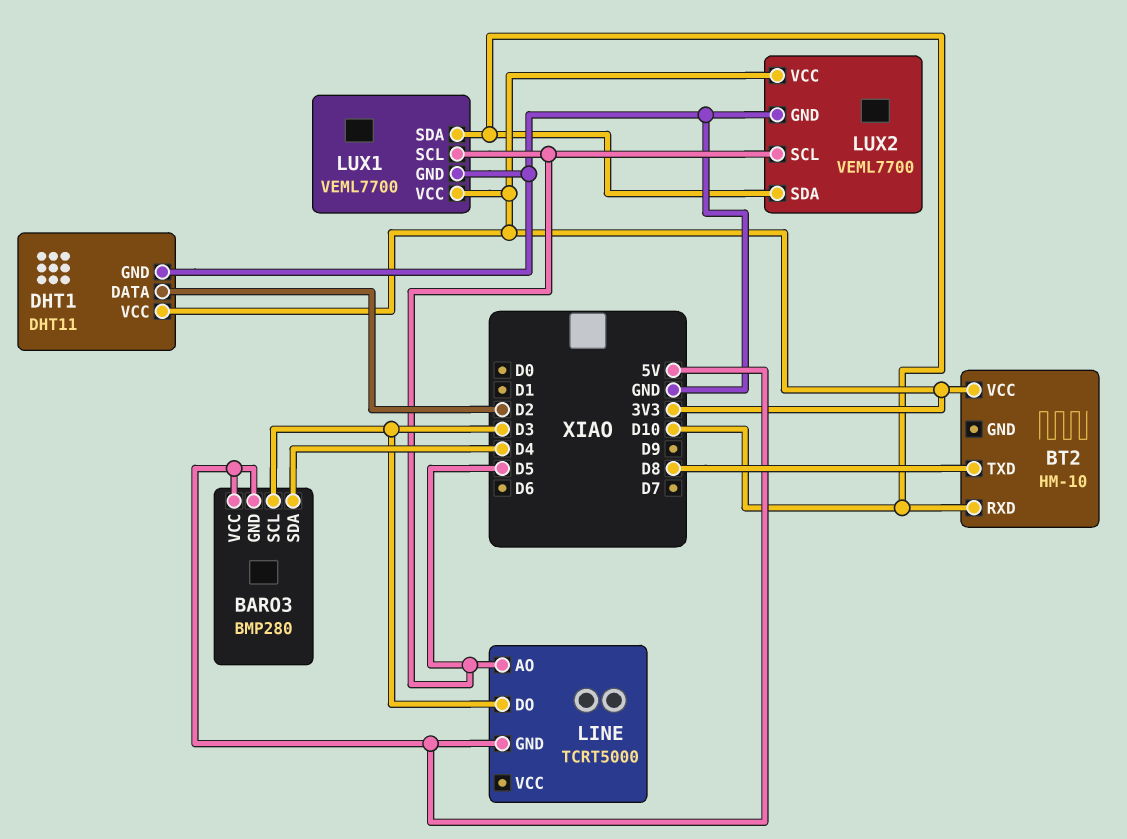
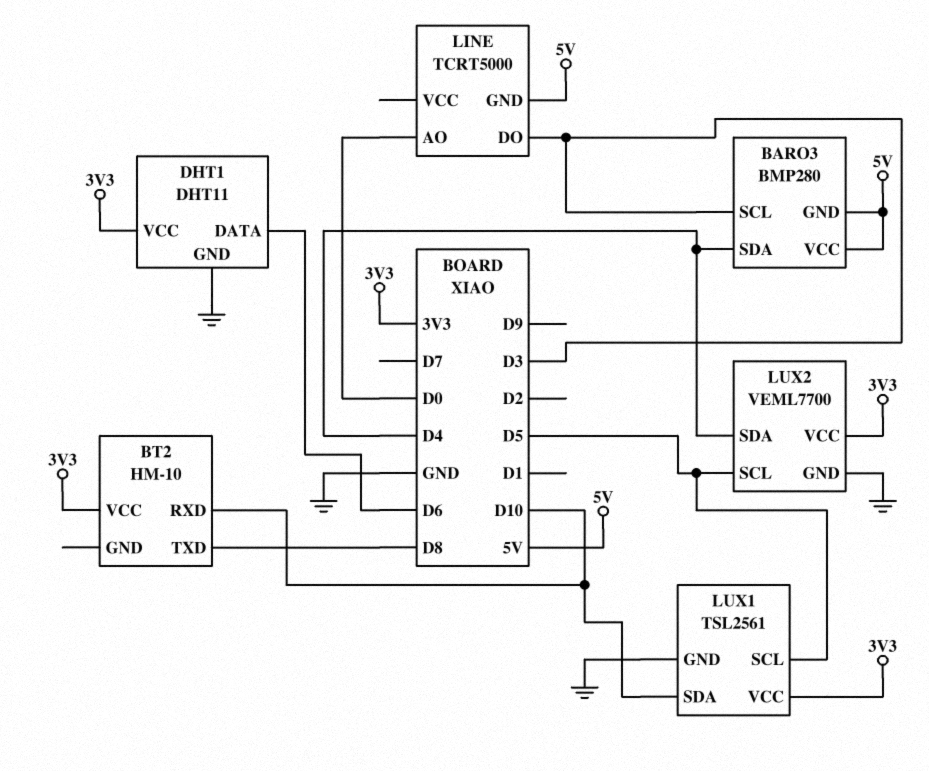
DHT1 pin DATA: D2 -> D6
LINE pin AO: D5 -> D0
LUX1: VEML7700 -> TSL2561
LUX2 pin SDA: D10 -> D4

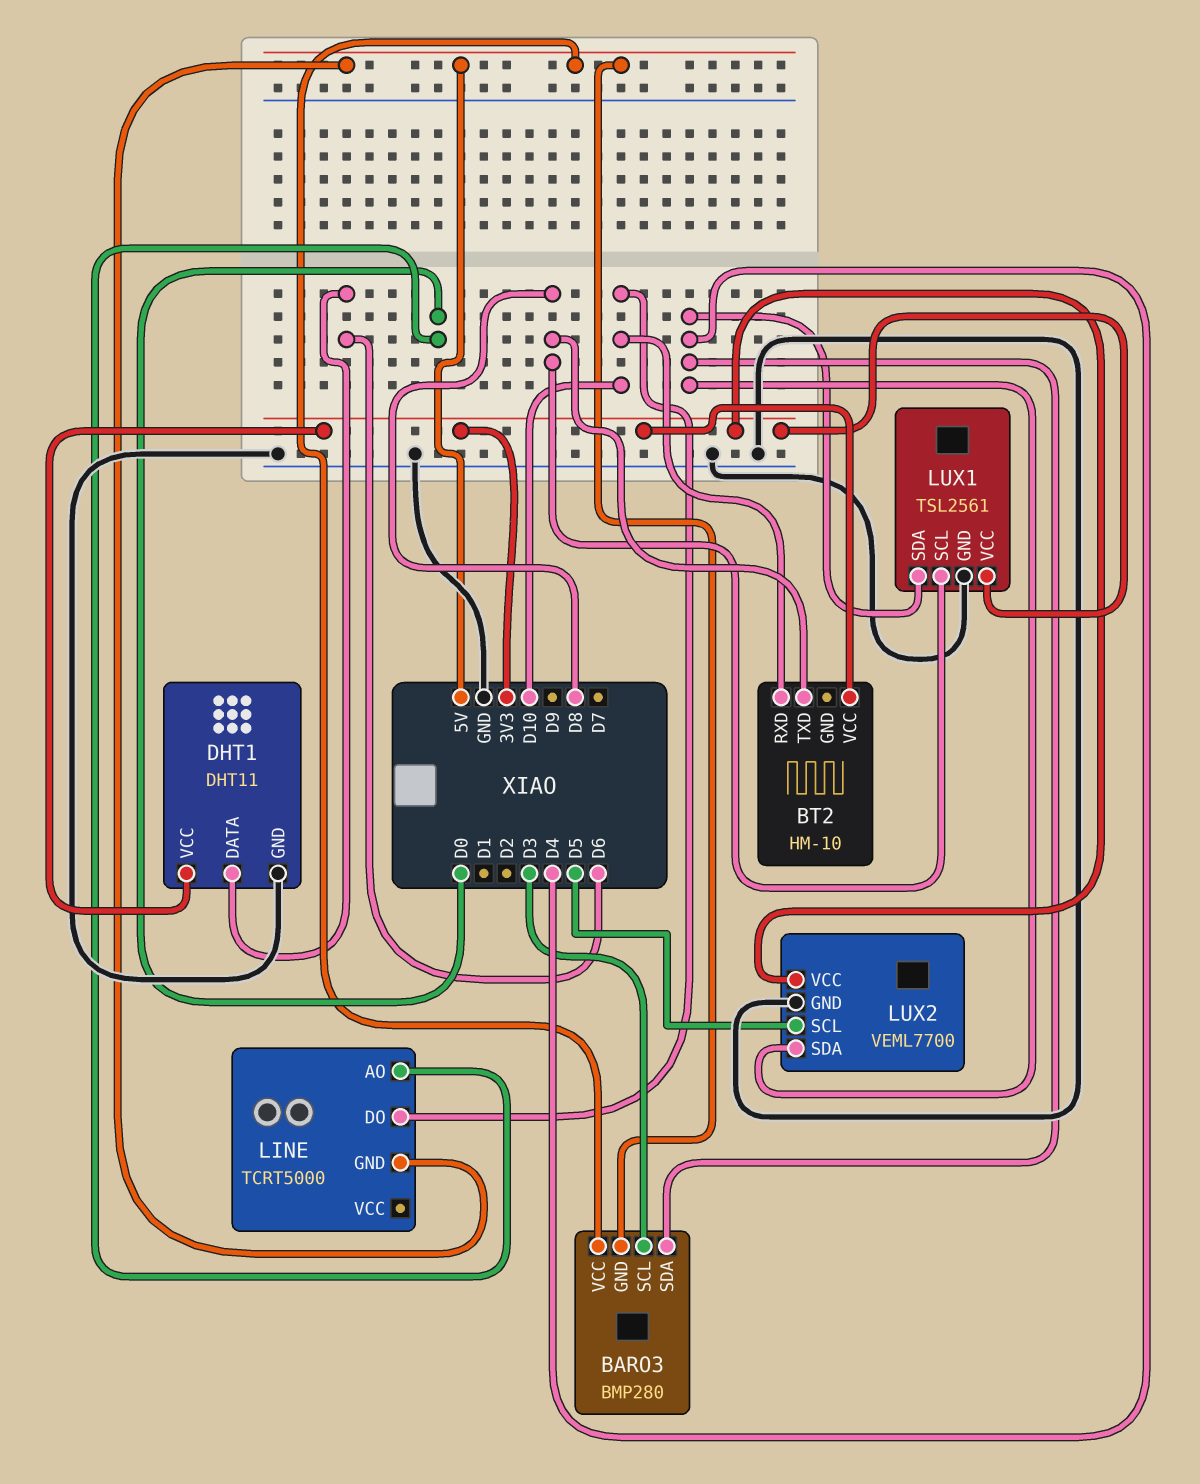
LINE pin DO: D3 -> D10
LUX1 pin SCL: D5 -> D8
LUX1 pin SDA: D10 -> D4

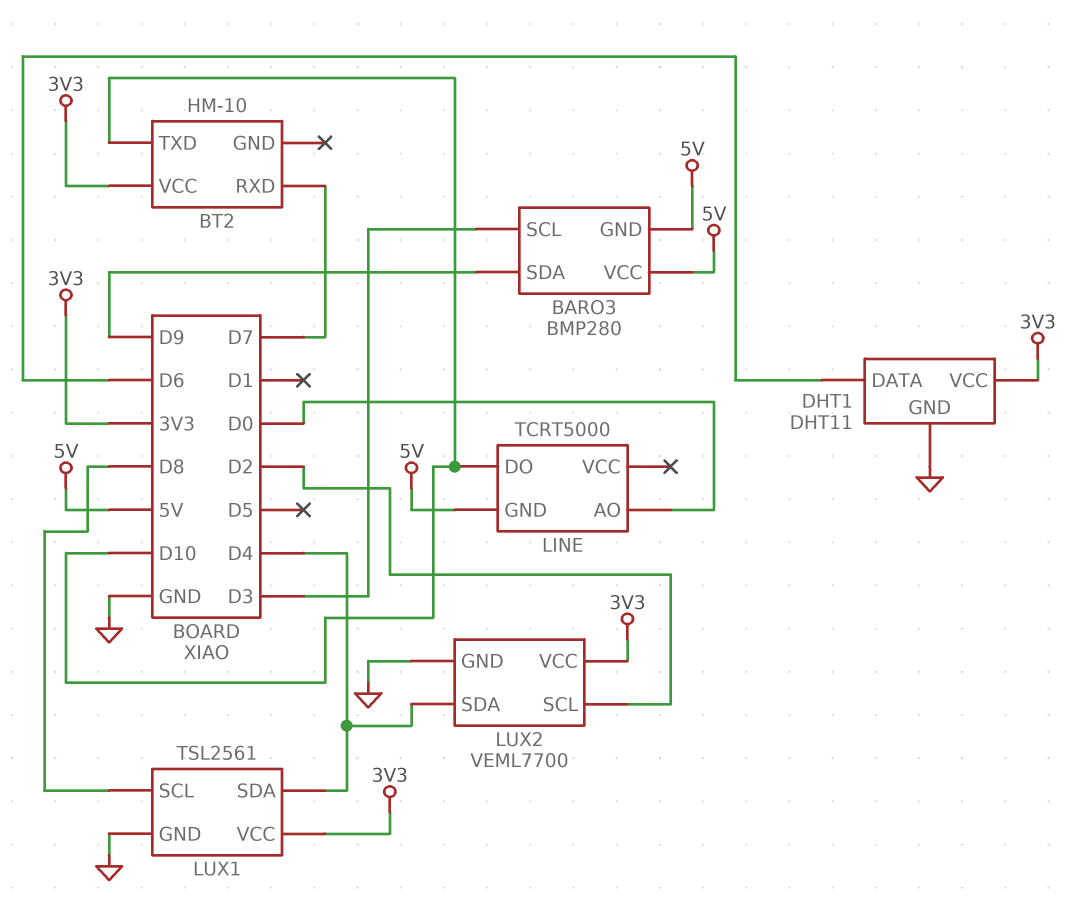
BARO3 pin SDA: D4 -> D9
BT2 pin RXD: D10 -> D7
BT2 pin TXD: D8 -> D10
LUX2 pin SCL: D5 -> D2

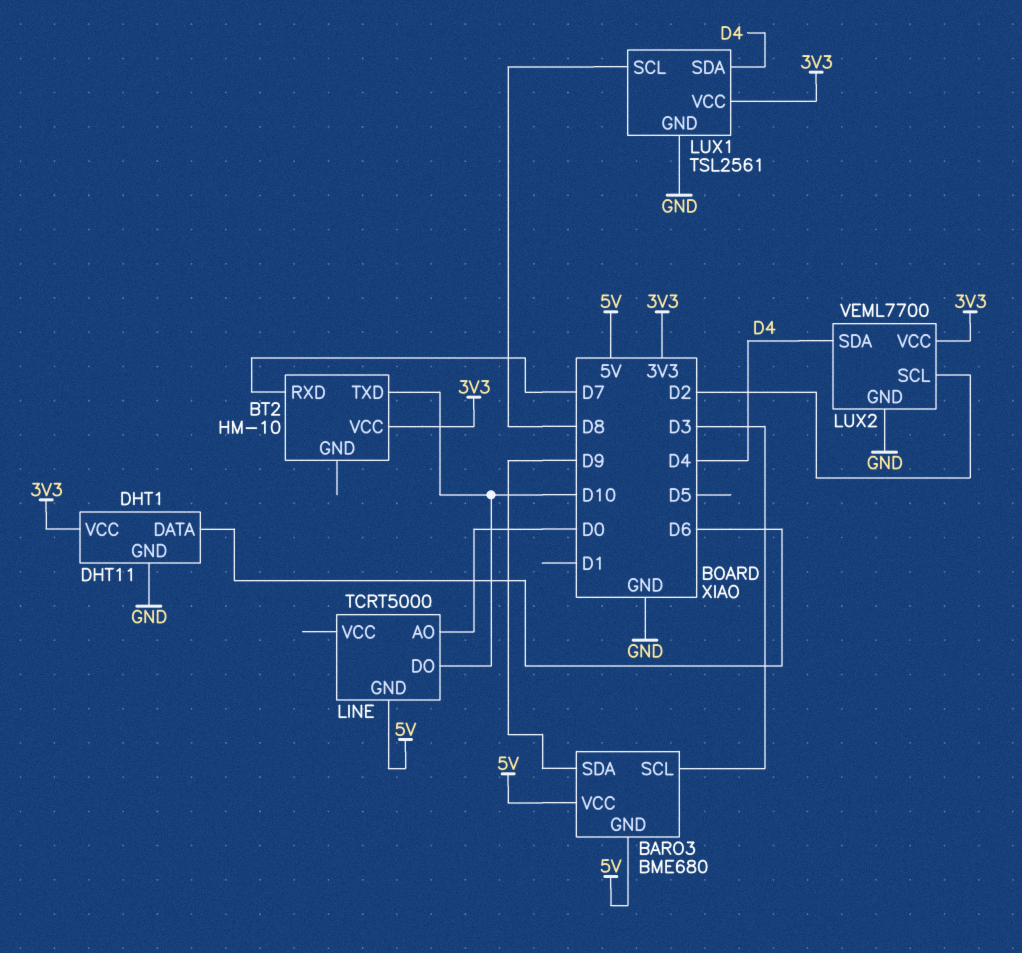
BARO3: BMP280 -> BME680

